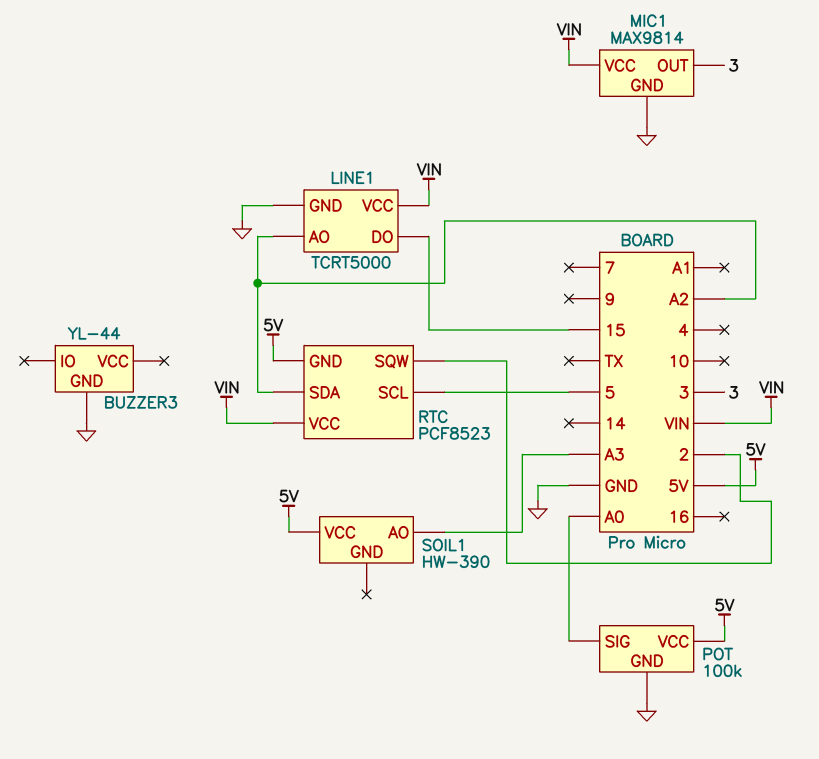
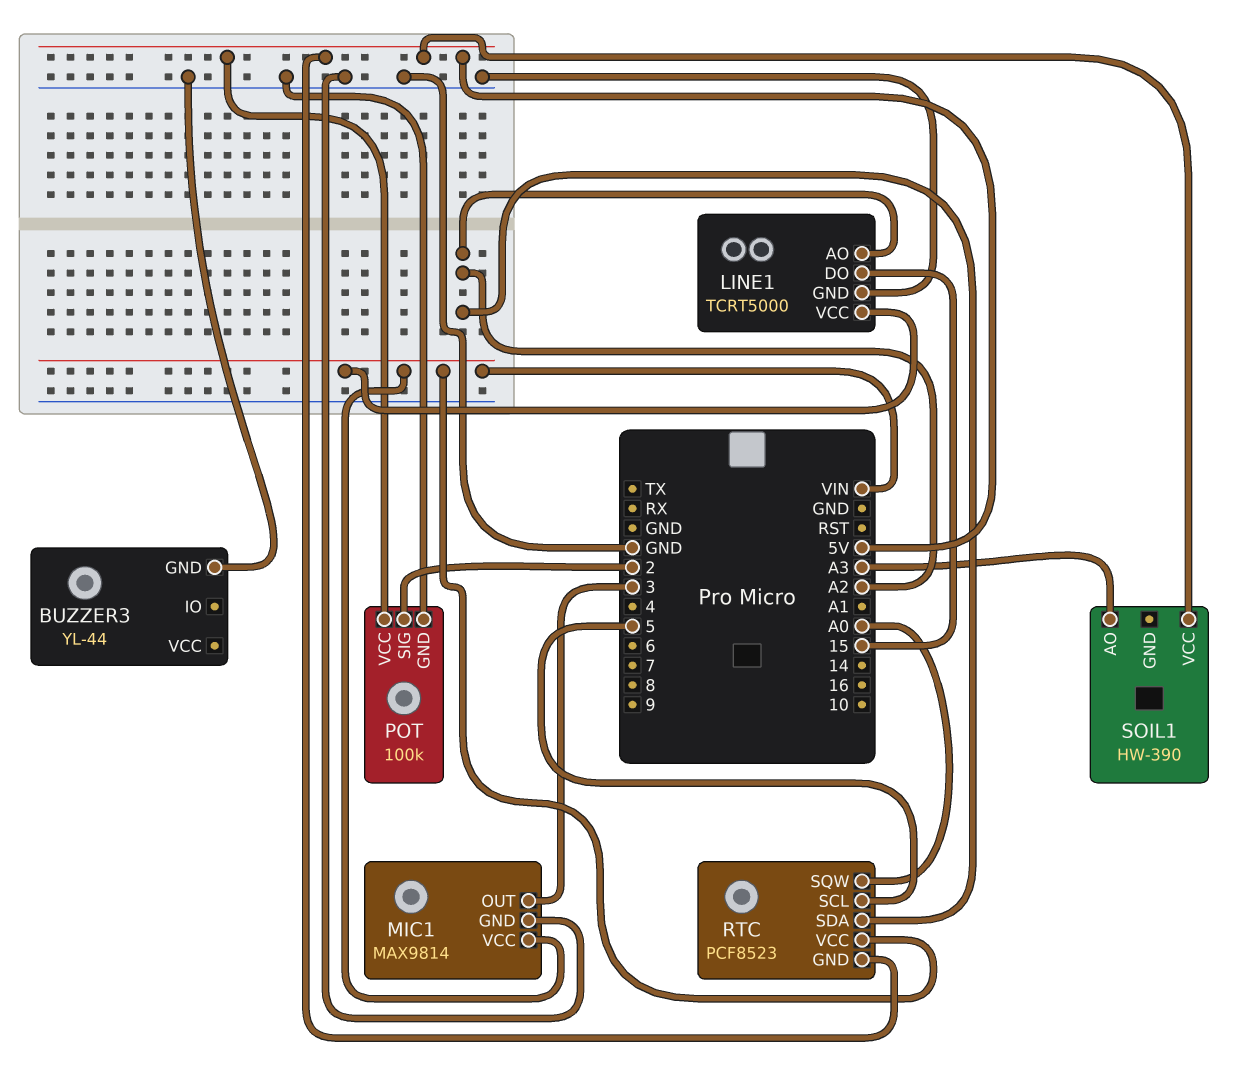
POT pin SIG: A0 -> 2
RTC pin SQW: 2 -> A0

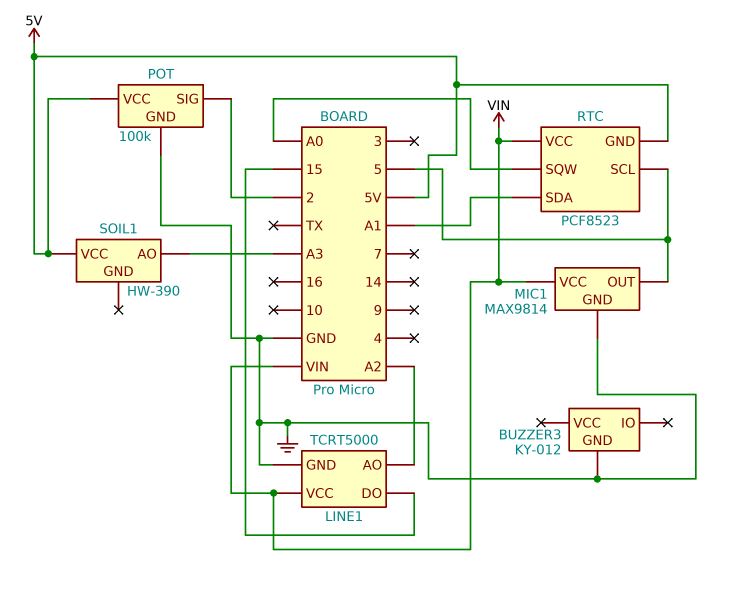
BUZZER3: YL-44 -> KY-012
MIC1 pin OUT: 3 -> 5
RTC pin SDA: A2 -> A1

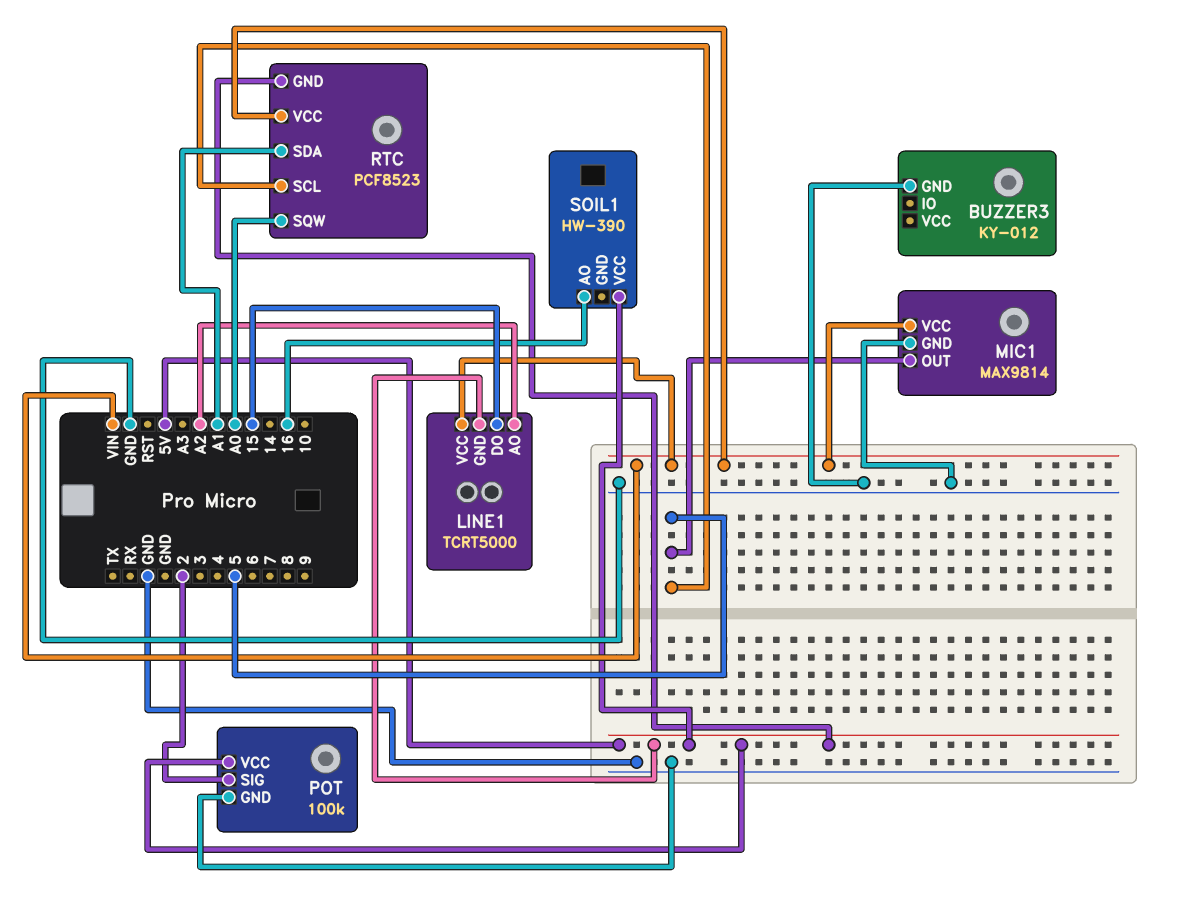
LINE1 pin GND: GND -> 5V
SOIL1 pin AO: A3 -> 16

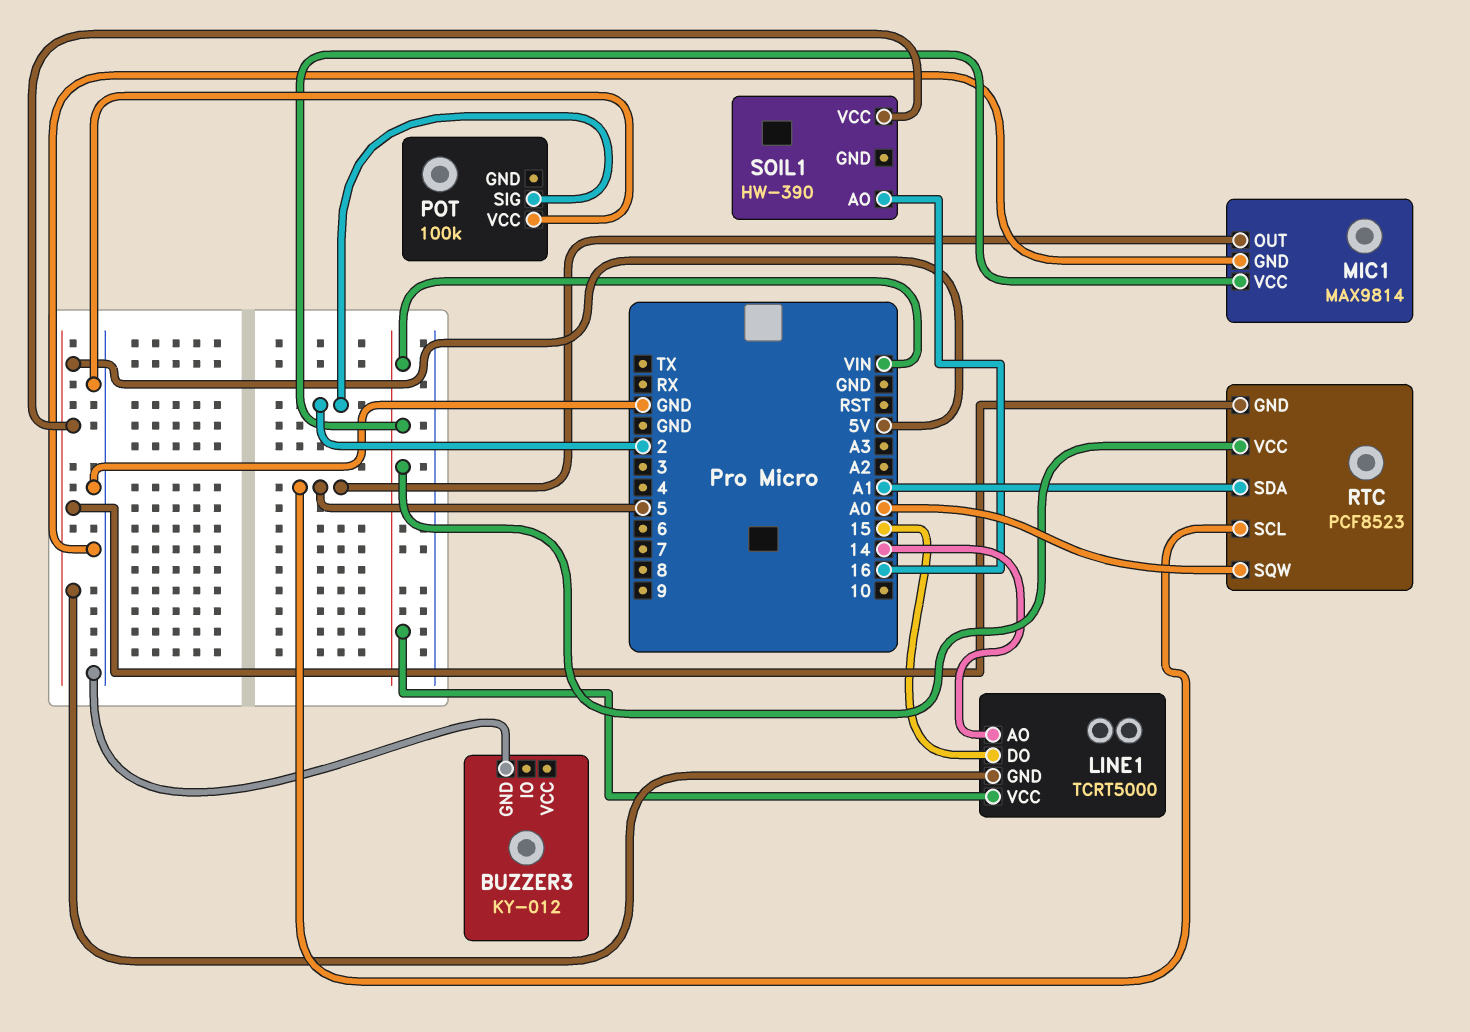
LINE1 pin AO: A2 -> 14
POT pin GND: GND -> none
POT pin VCC: 5V -> GND

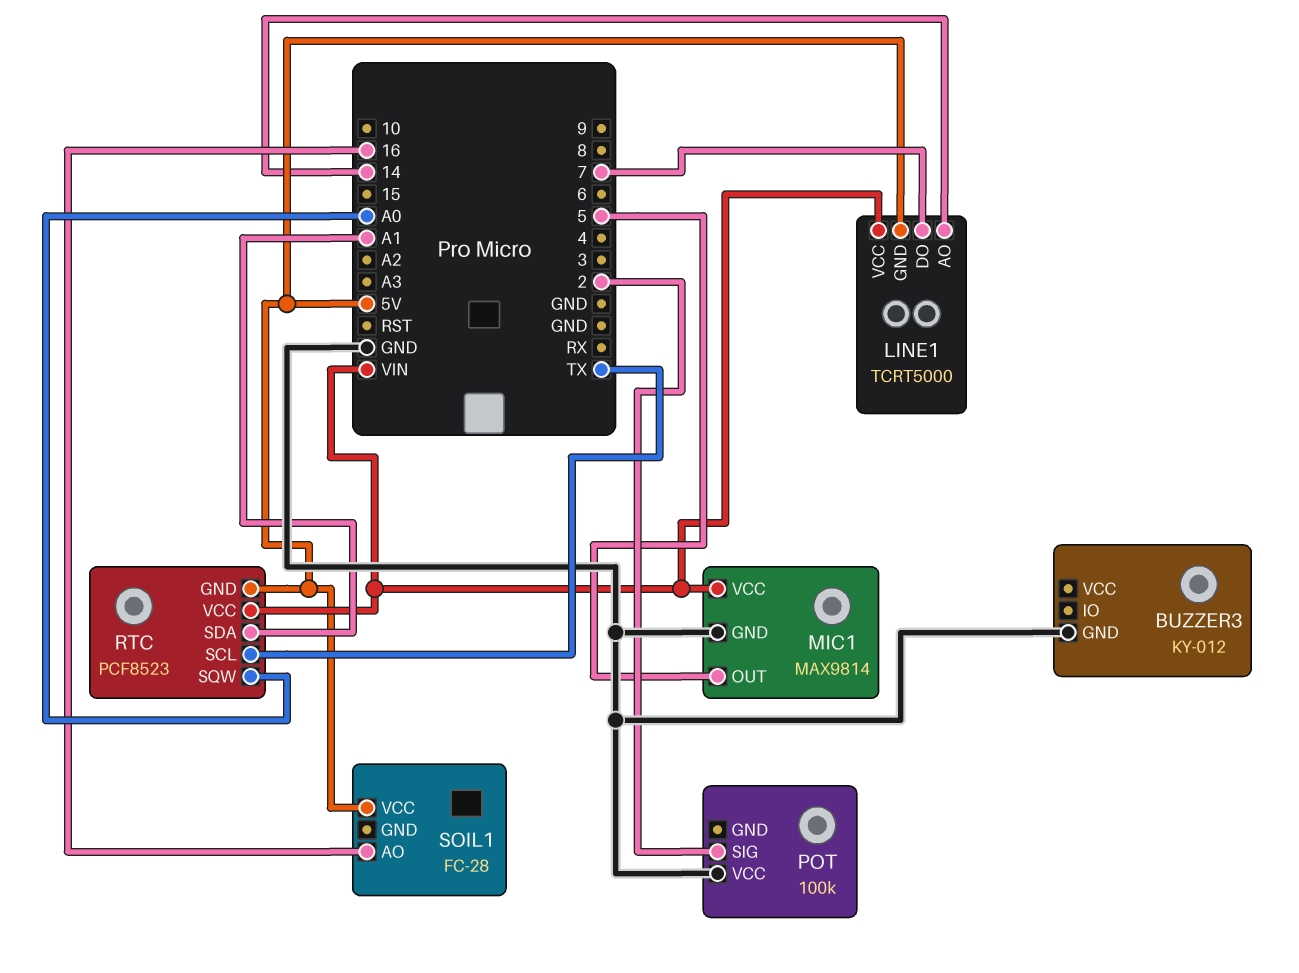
LINE1 pin DO: 15 -> 7
RTC pin SCL: 5 -> TX
SOIL1: HW-390 -> FC-28

